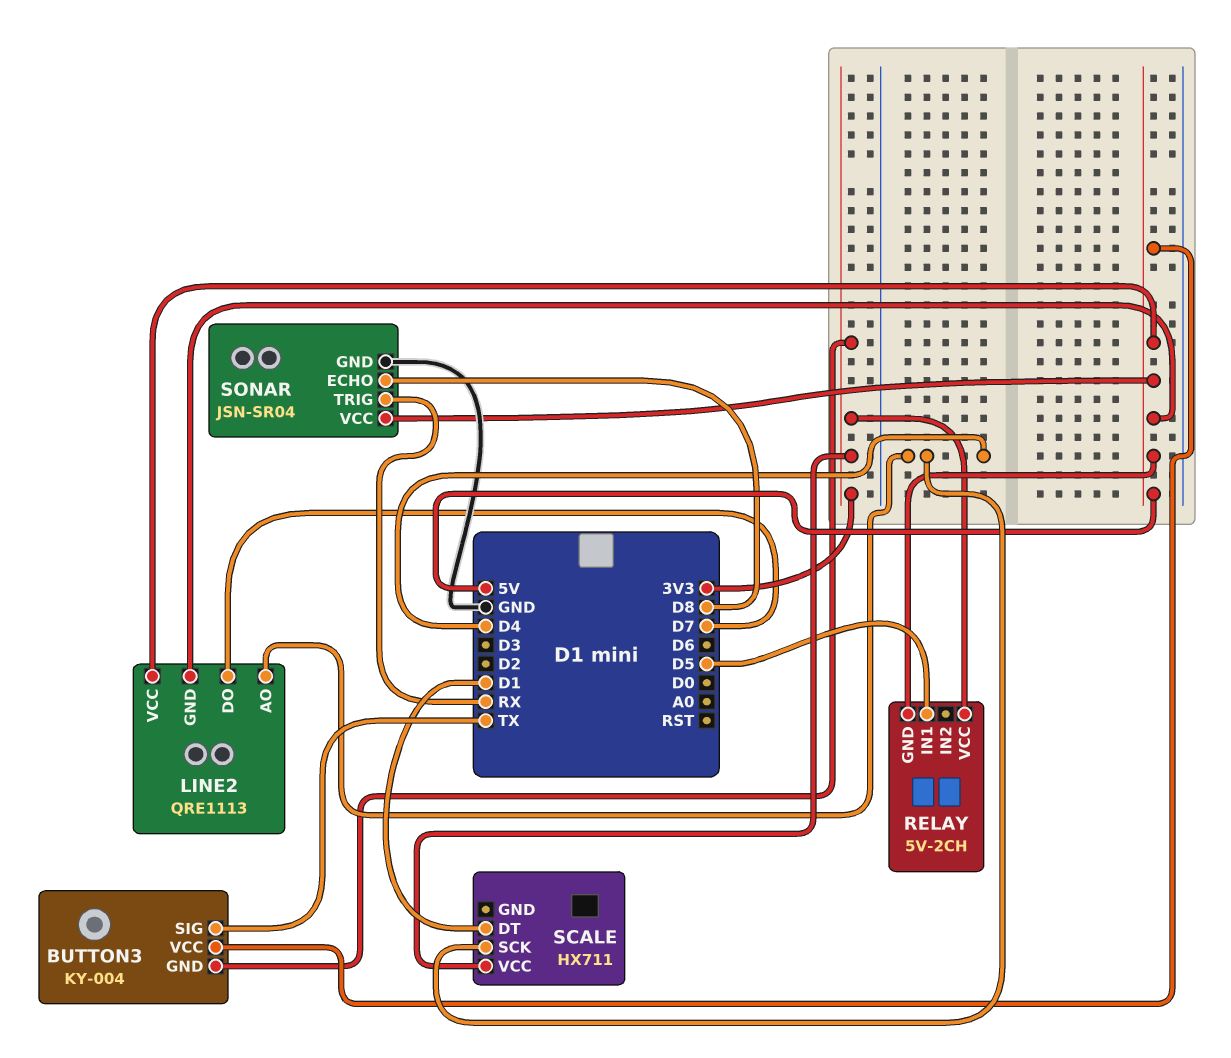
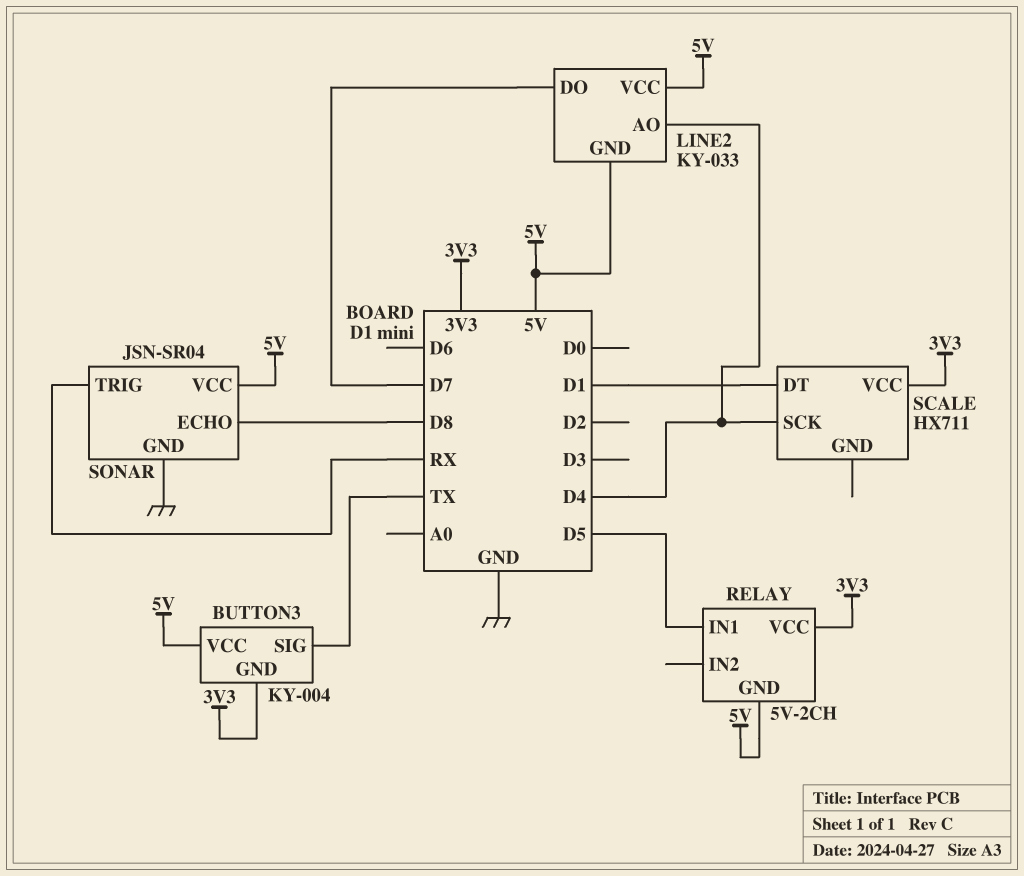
LINE2: QRE1113 -> KY-033

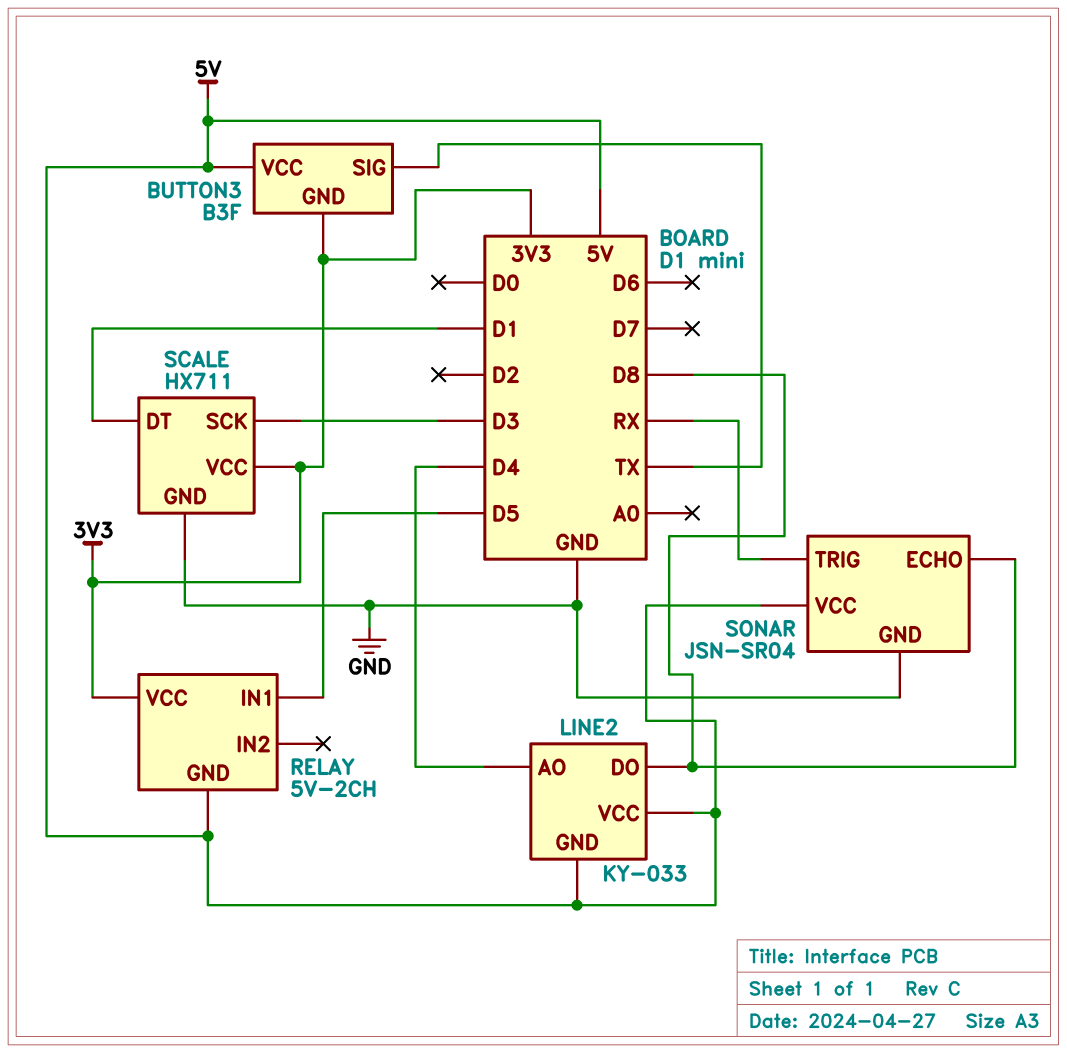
BUTTON3: KY-004 -> B3F
LINE2 pin DO: D7 -> D8
SCALE pin GND: none -> GND
SCALE pin SCK: D4 -> D3

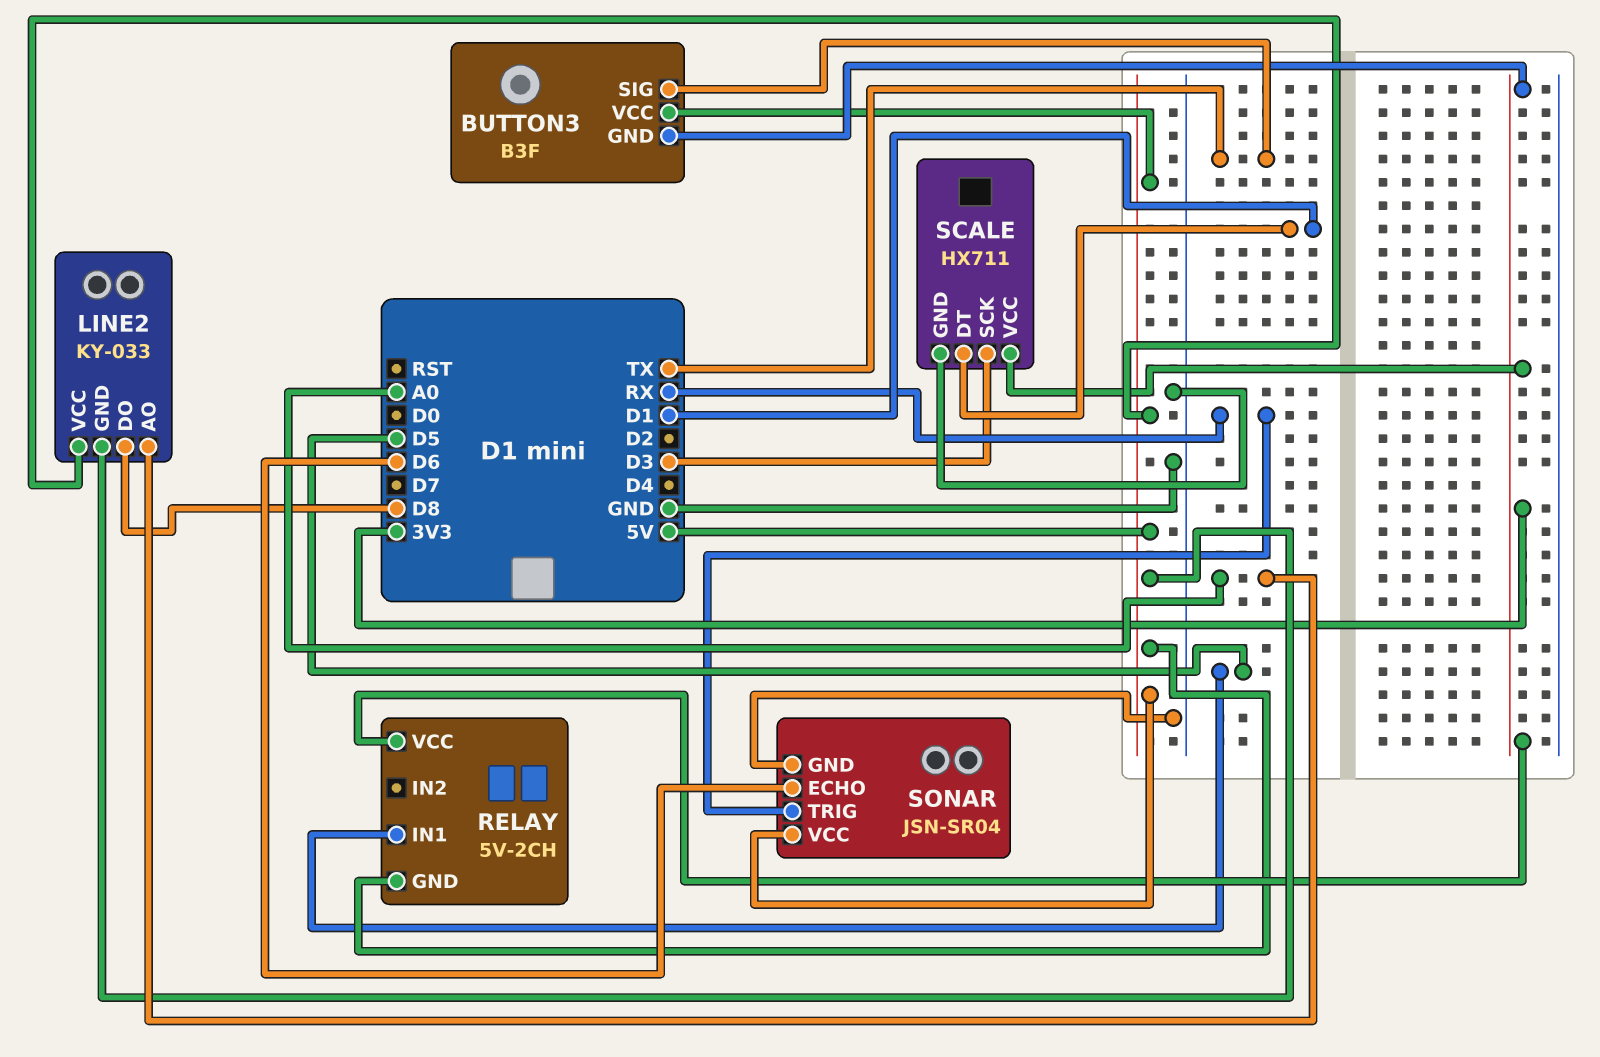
LINE2 pin AO: D4 -> A0
SONAR pin ECHO: D8 -> D6

